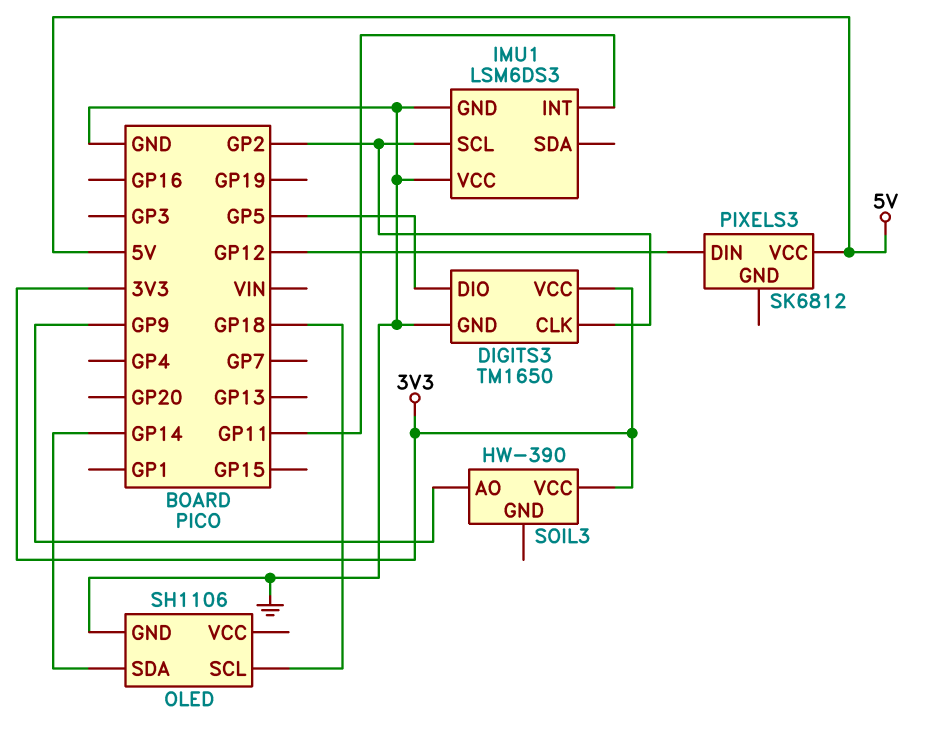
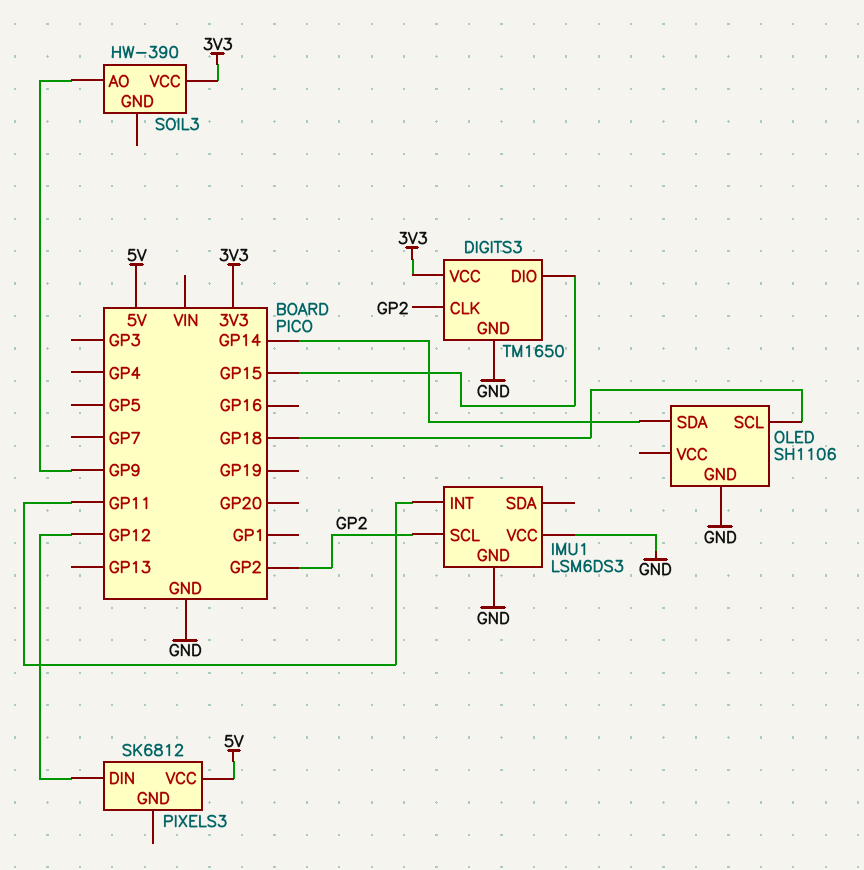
DIGITS3 pin DIO: GP5 -> GP15

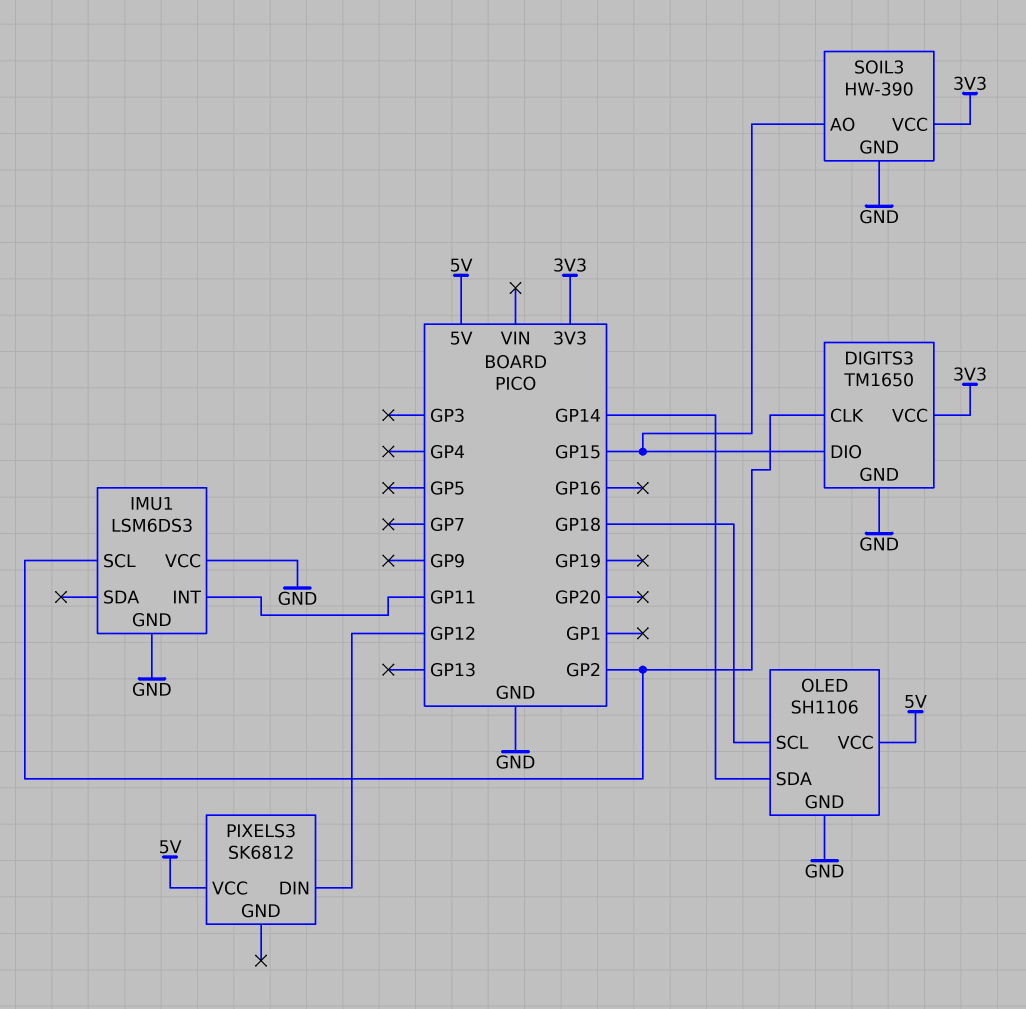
OLED pin VCC: none -> 5V
SOIL3 pin AO: GP9 -> GP15
SOIL3 pin GND: none -> GND

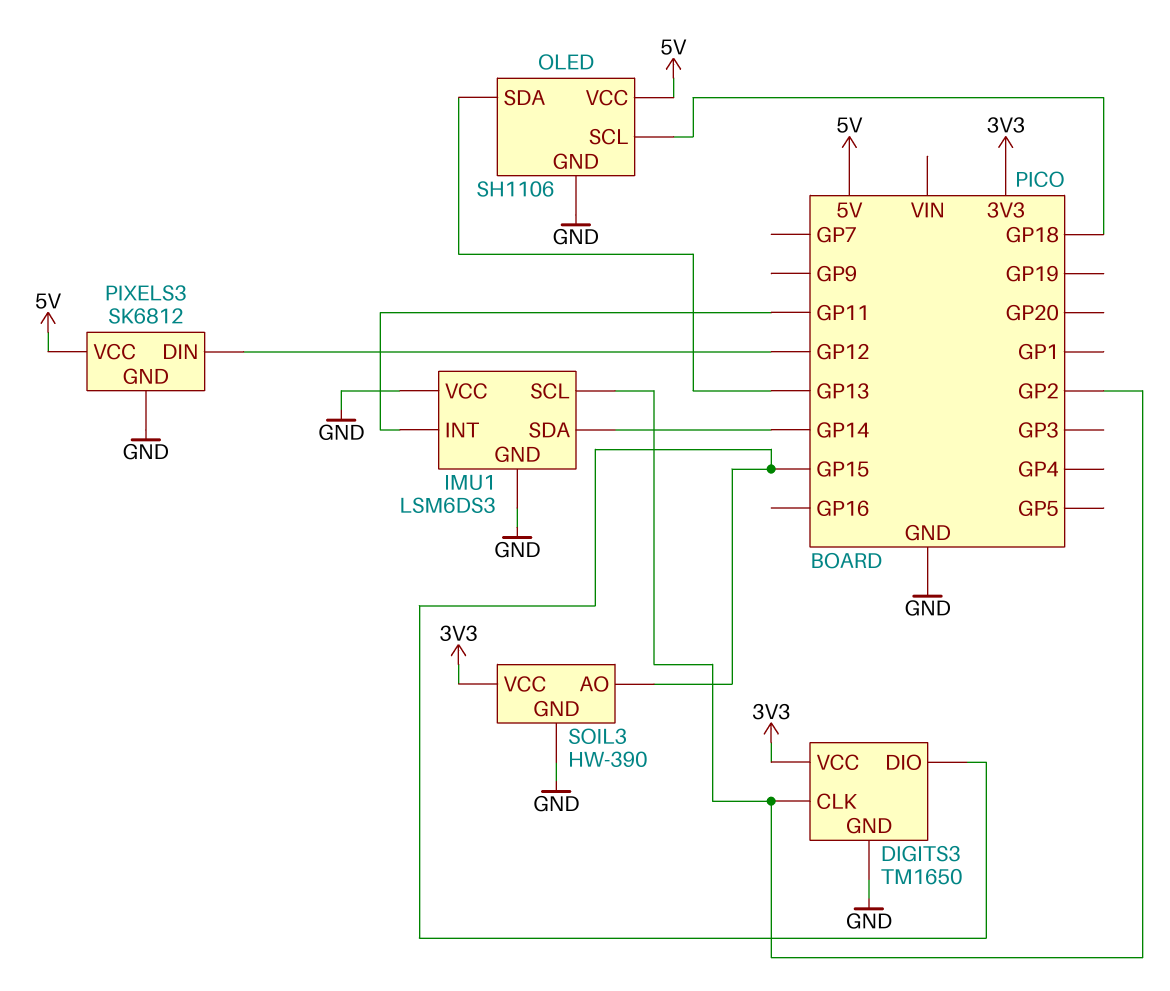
IMU1 pin SDA: none -> GP14
OLED pin SDA: GP14 -> GP13
PIXELS3 pin GND: none -> GND

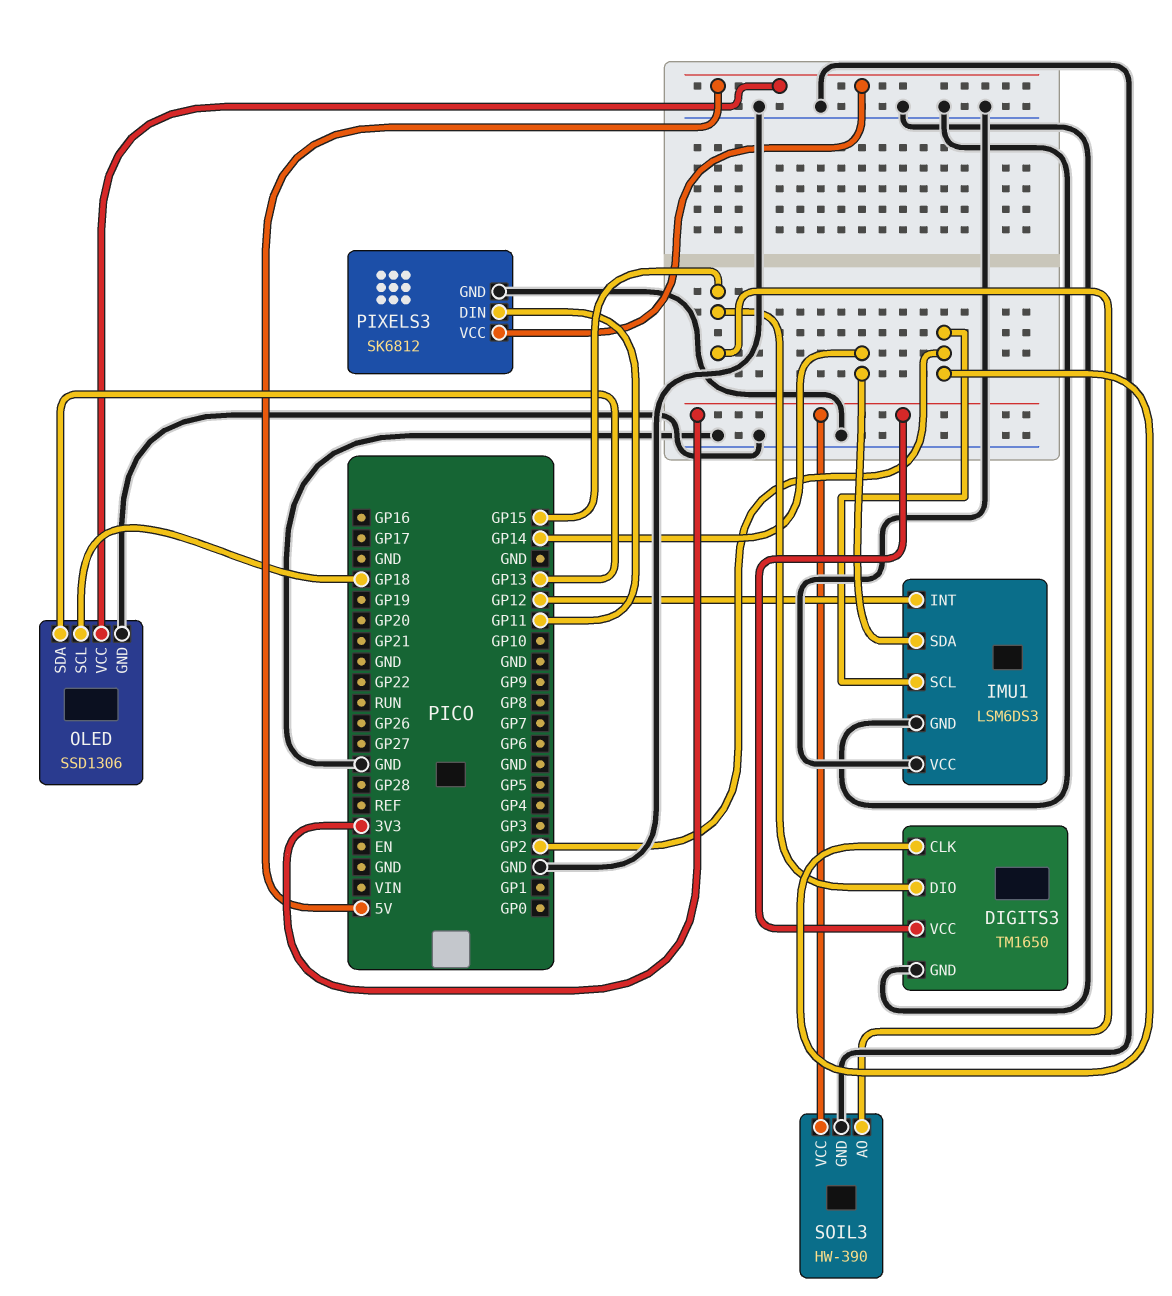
IMU1 pin INT: GP11 -> GP12
OLED: SH1106 -> SSD1306
PIXELS3 pin DIN: GP12 -> GP11

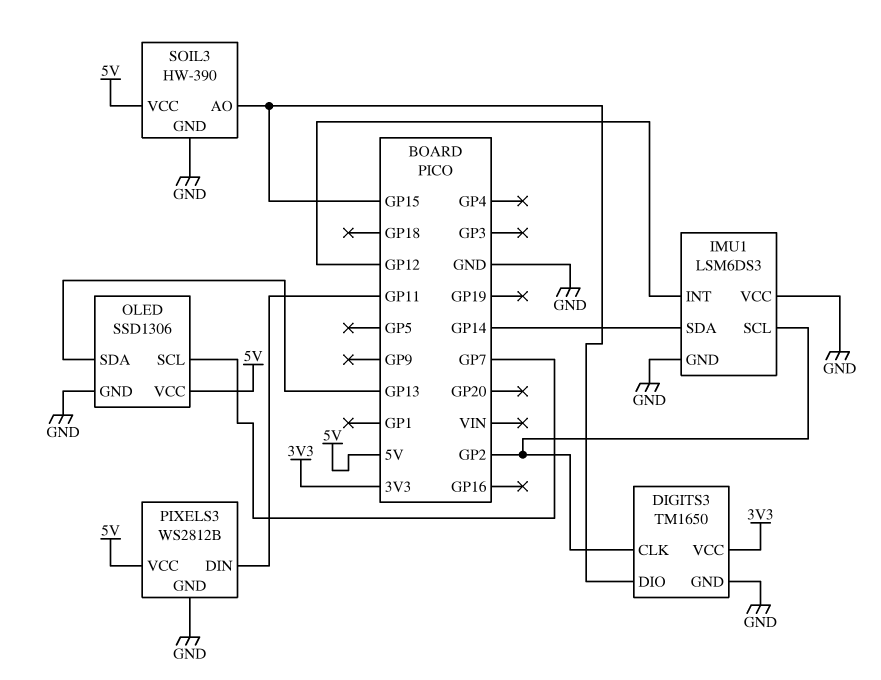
OLED pin SCL: GP18 -> GP7
PIXELS3: SK6812 -> WS2812B
SOIL3 pin VCC: 3V3 -> 5V

